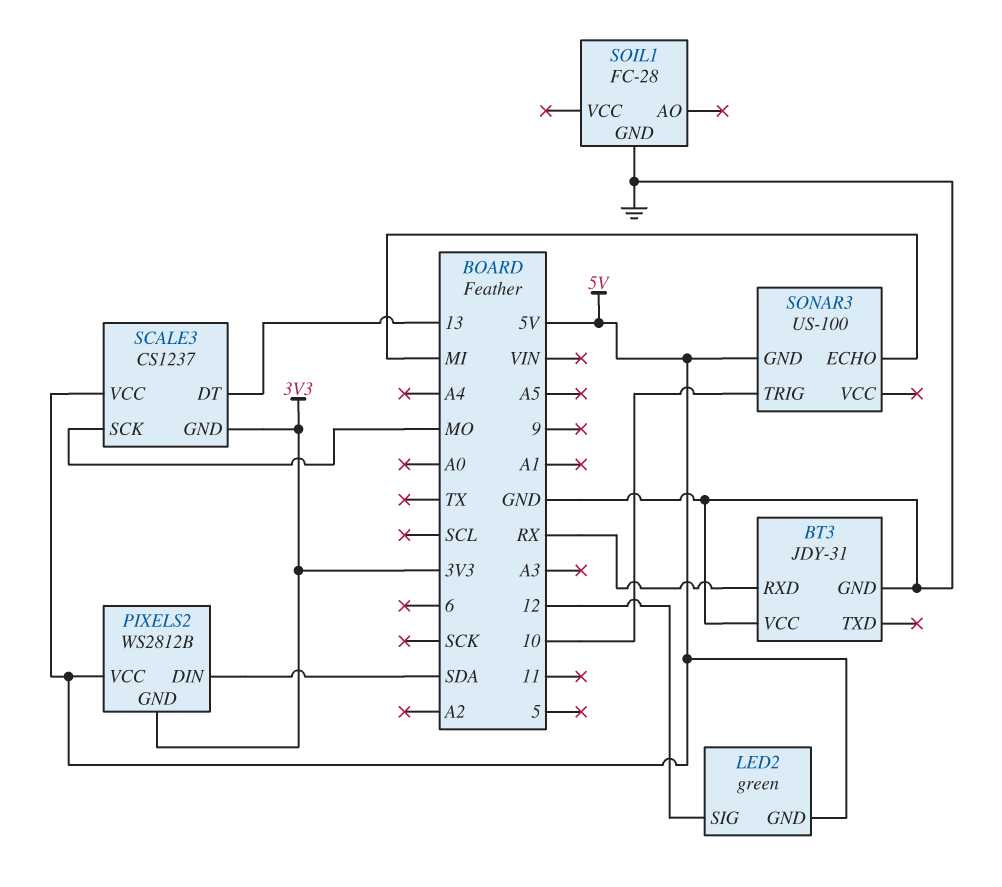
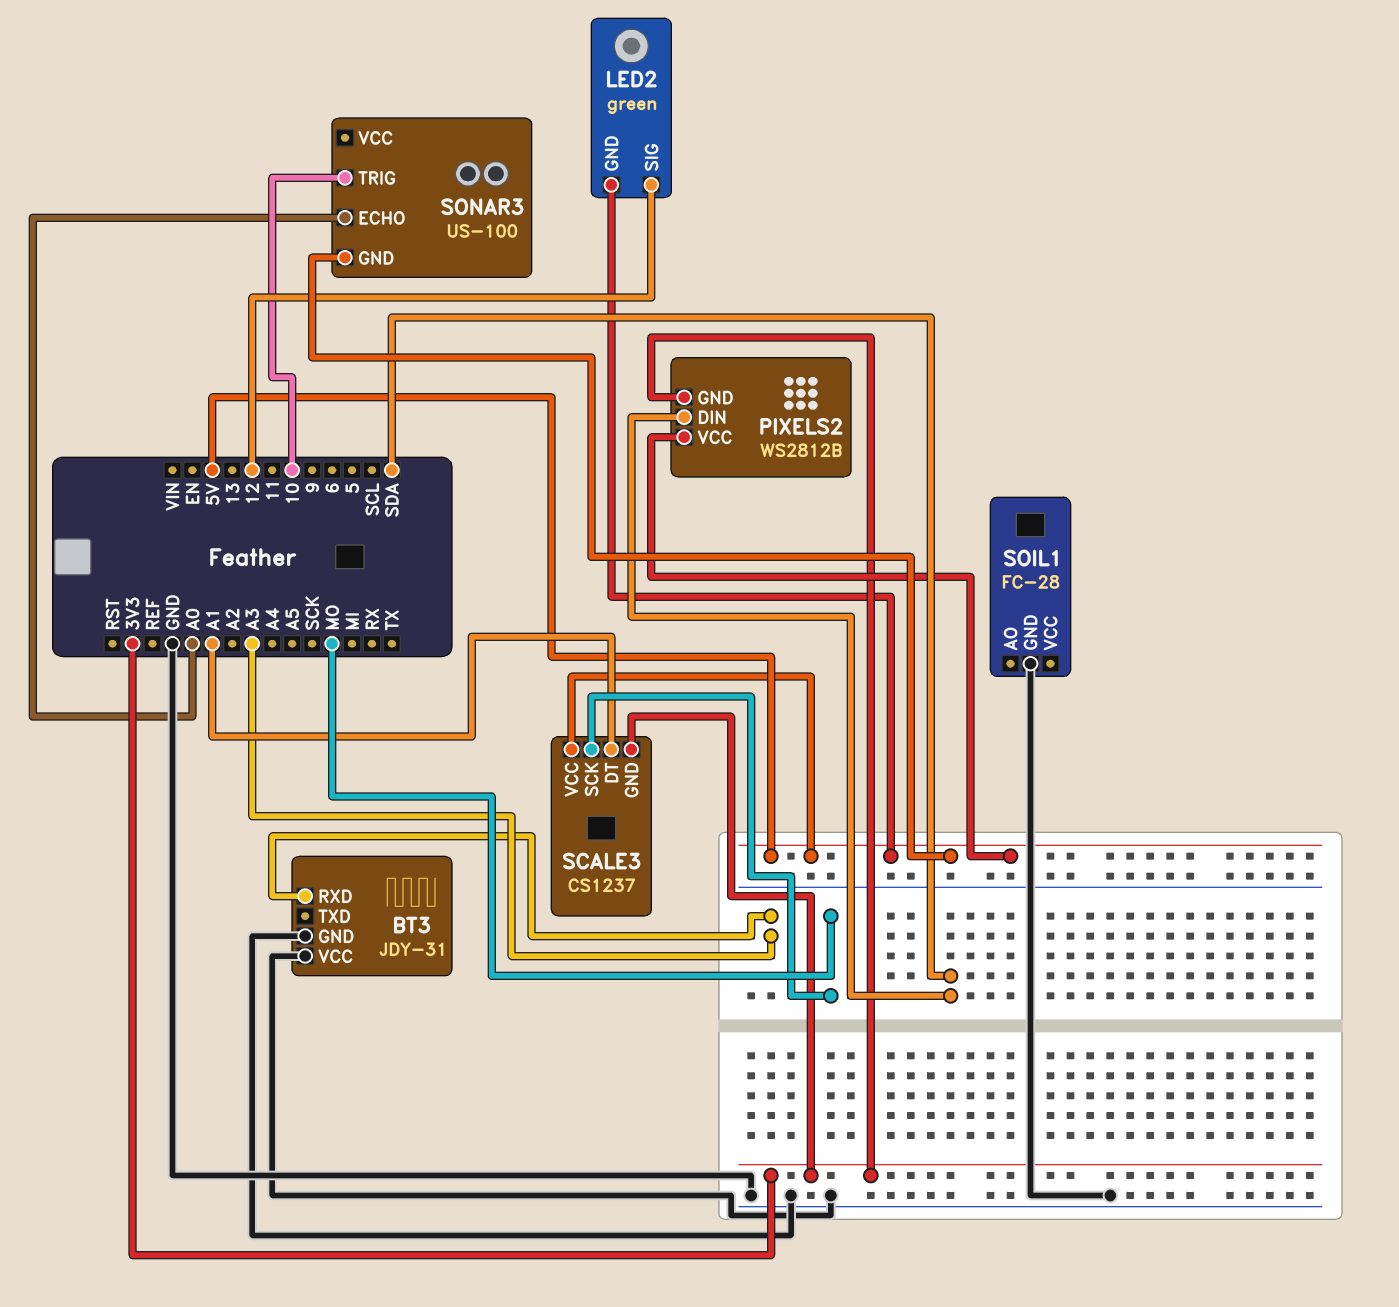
BT3 pin RXD: RX -> A3
SCALE3 pin DT: 13 -> A1
SONAR3 pin ECHO: MI -> A0

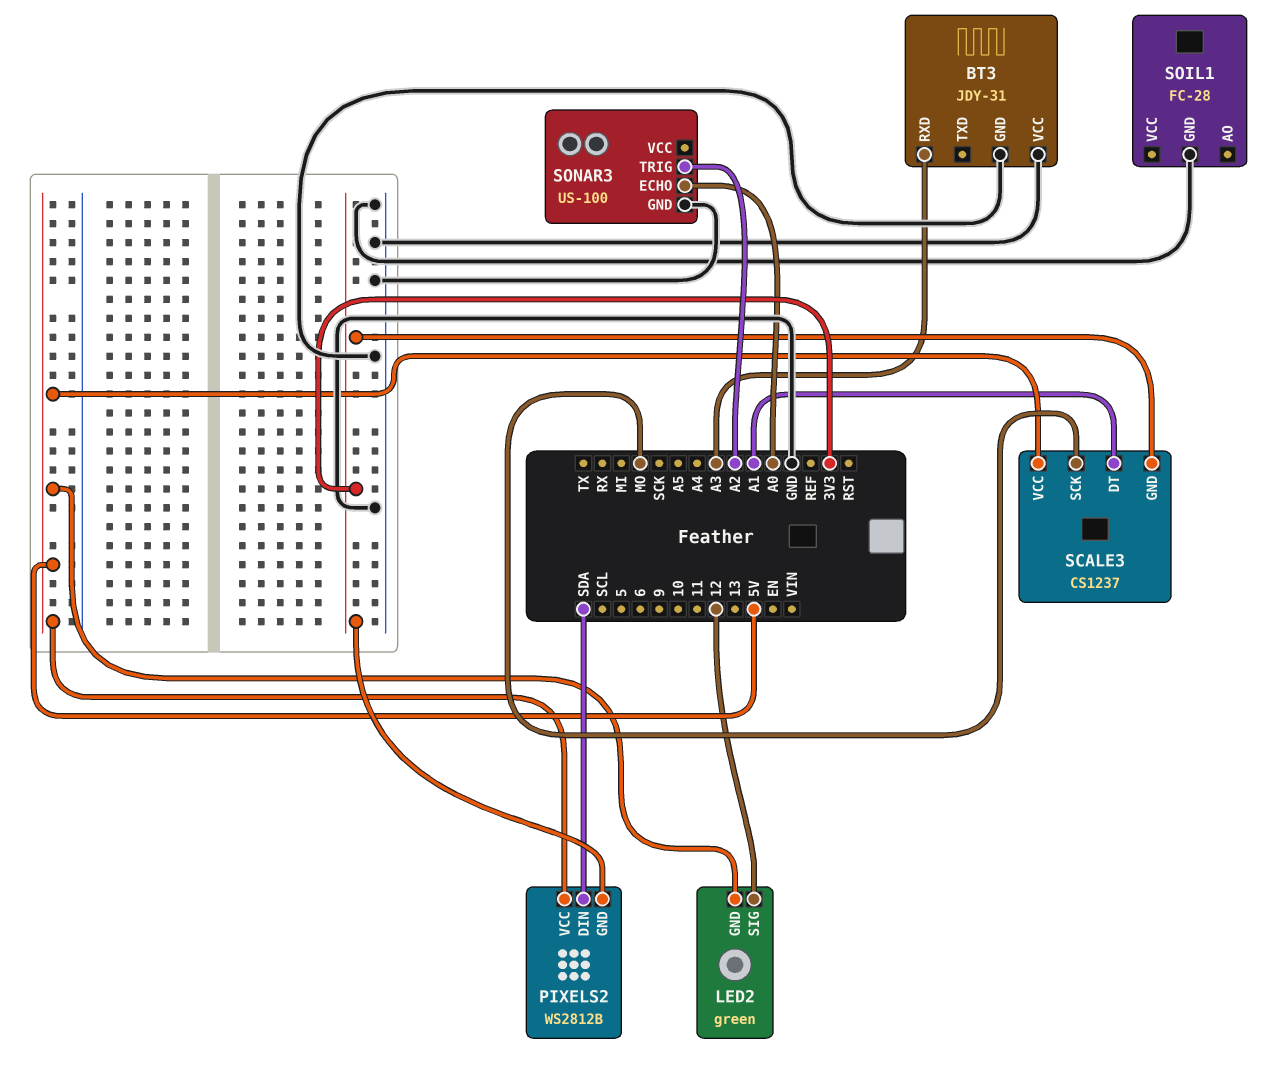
SONAR3 pin GND: 5V -> GND
SONAR3 pin TRIG: 10 -> A2

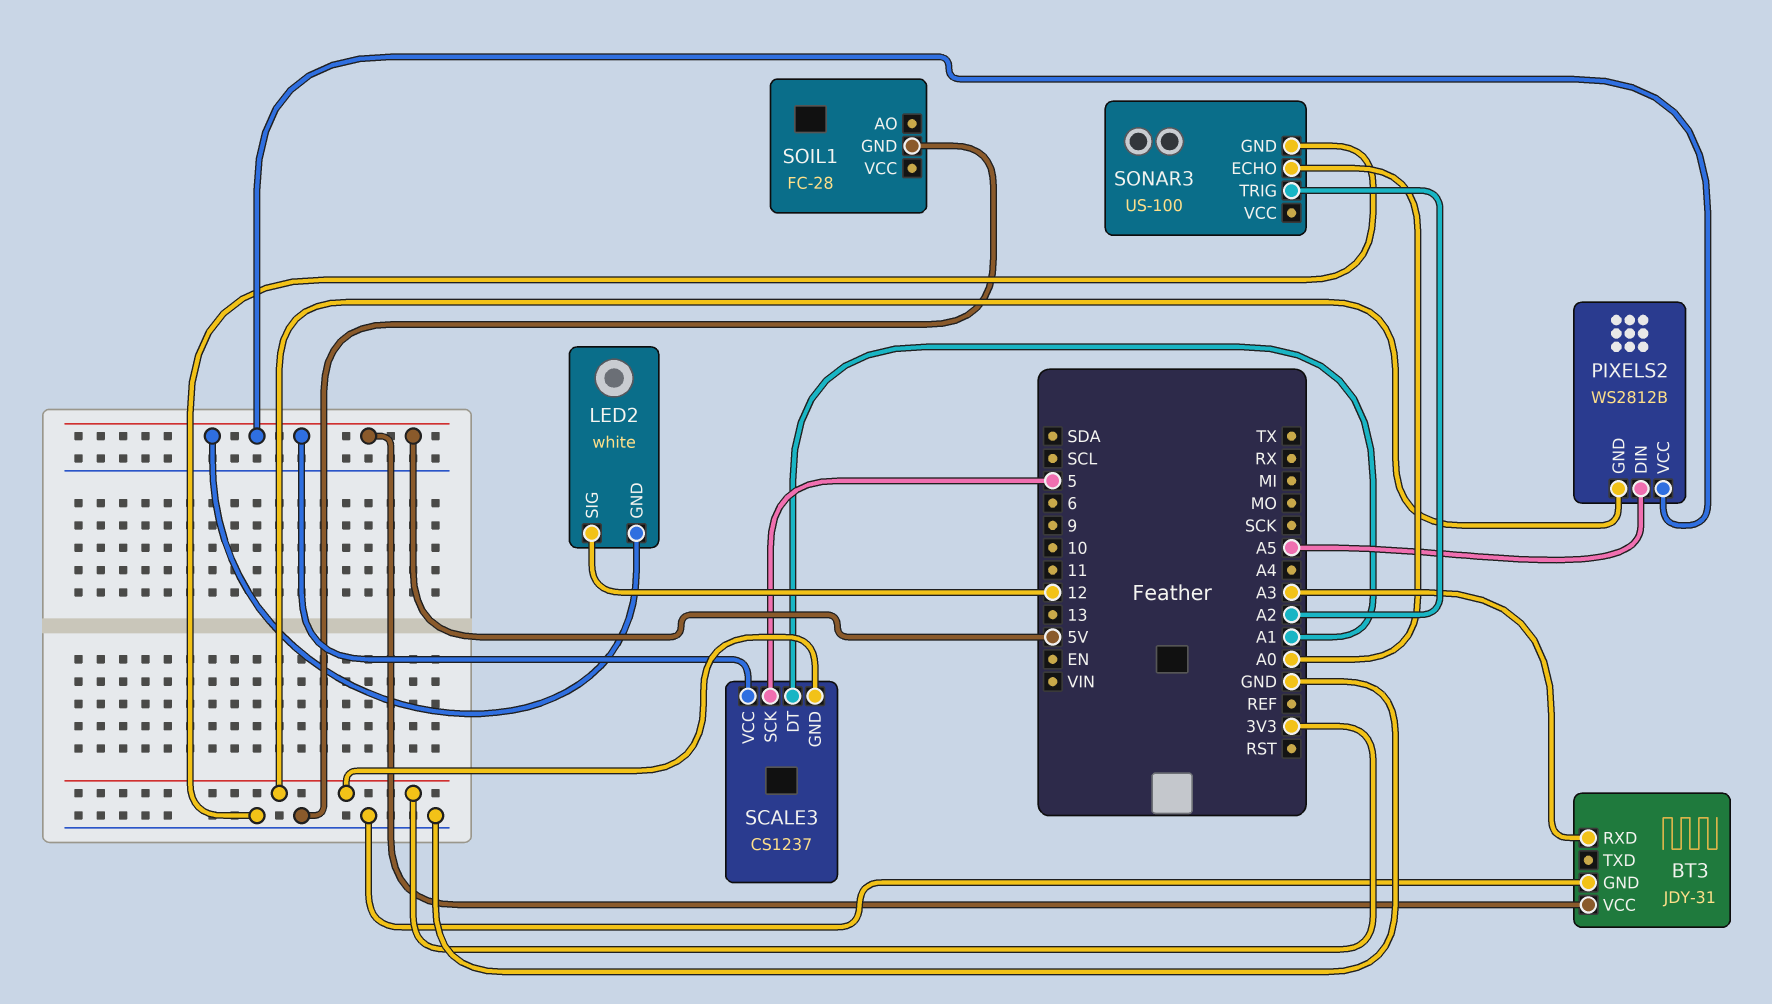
BT3 pin VCC: GND -> 5V
LED2: green -> white
PIXELS2 pin DIN: SDA -> A5
SCALE3 pin SCK: MO -> 5

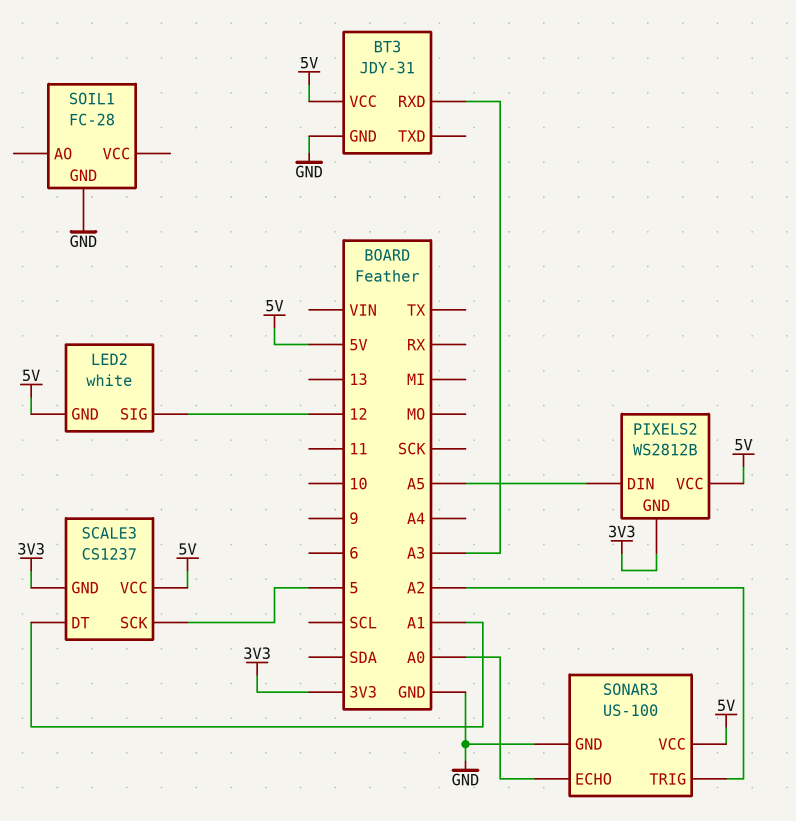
SONAR3 pin VCC: none -> 5V

